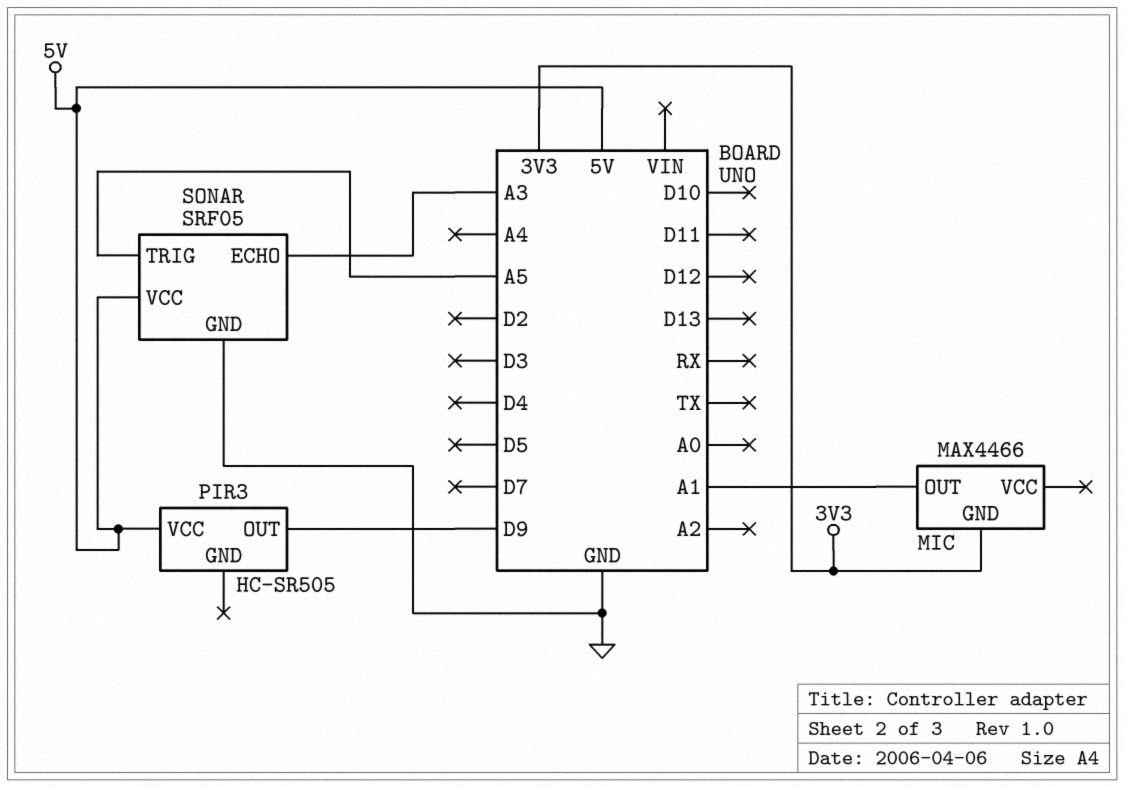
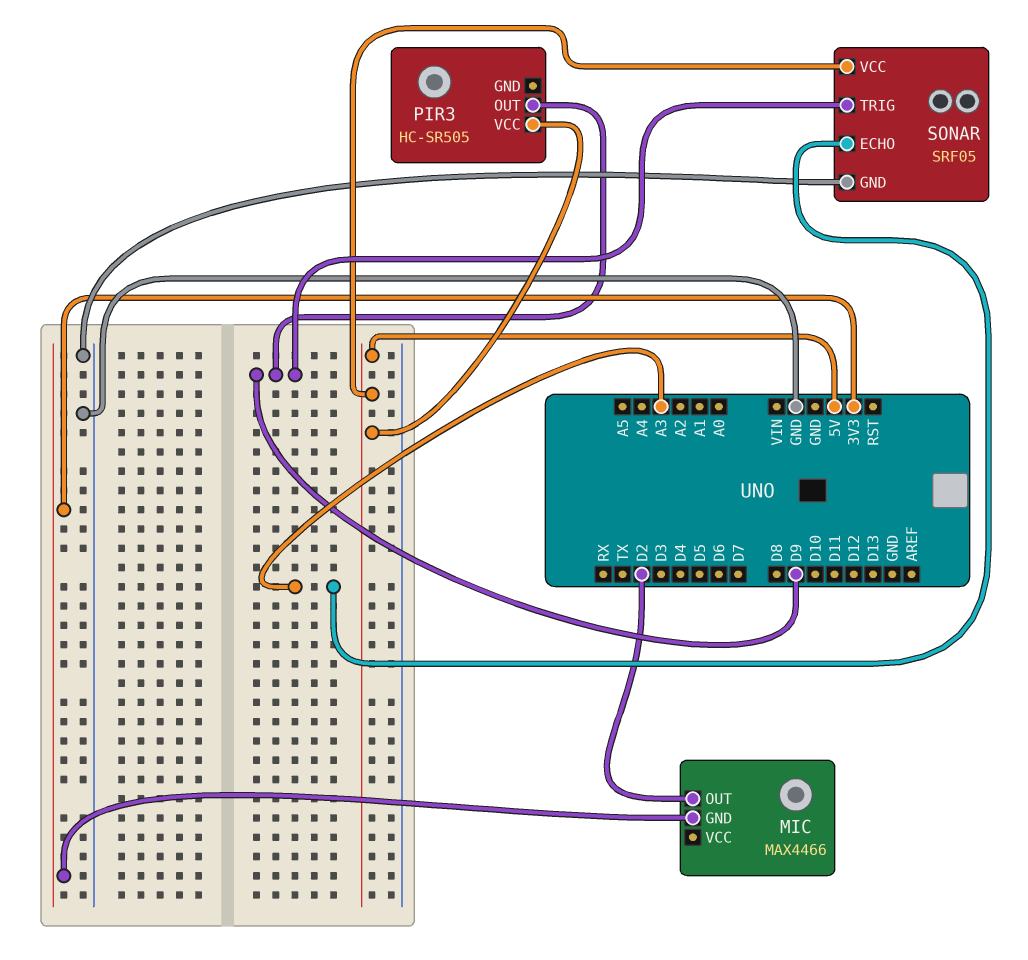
MIC pin OUT: A1 -> D2
SONAR pin TRIG: A5 -> D9

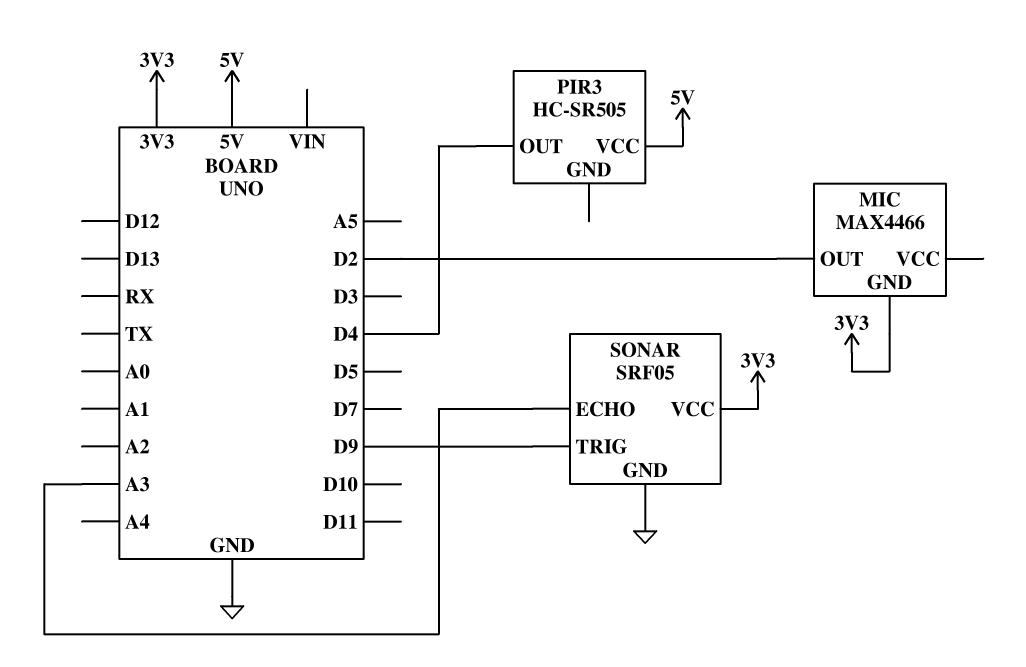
PIR3 pin OUT: D9 -> D4
SONAR pin VCC: 5V -> 3V3

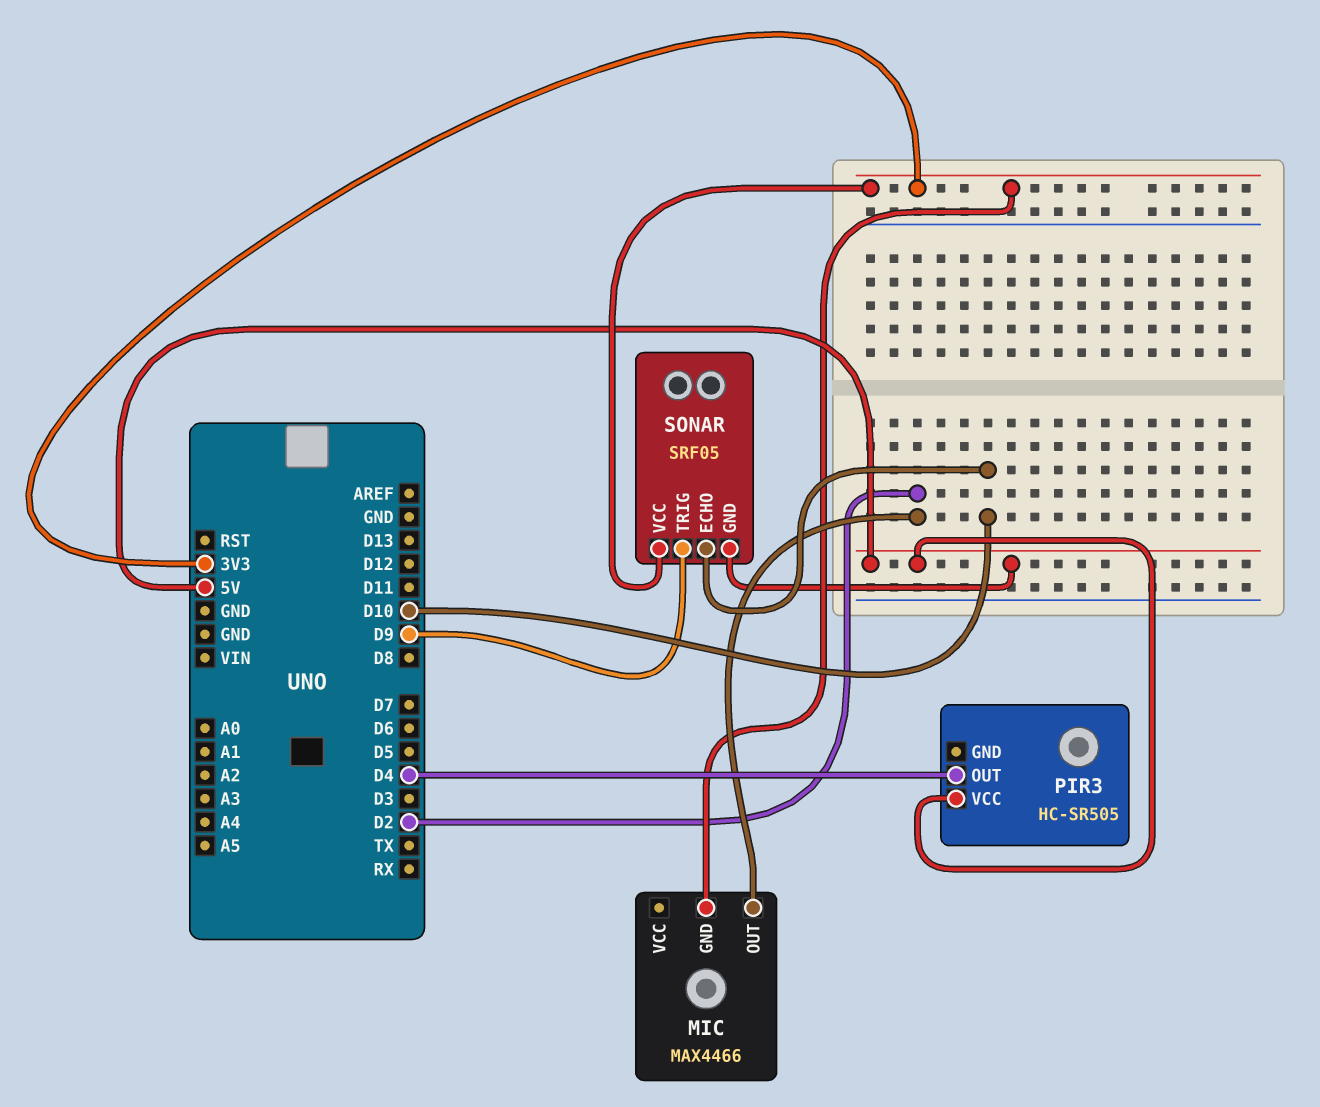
SONAR pin ECHO: A3 -> D10
SONAR pin GND: GND -> 5V

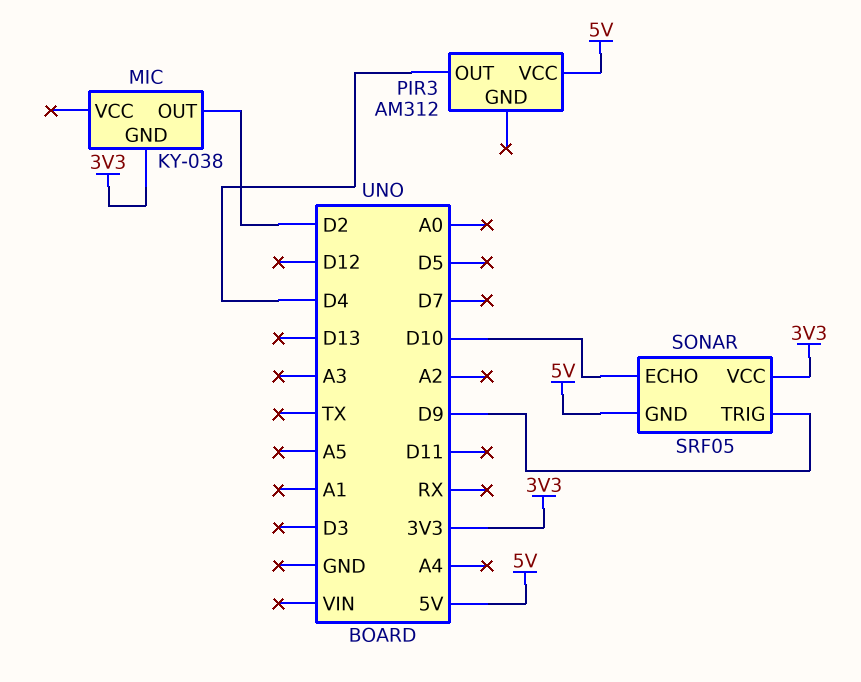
MIC: MAX4466 -> KY-038
PIR3: HC-SR505 -> AM312

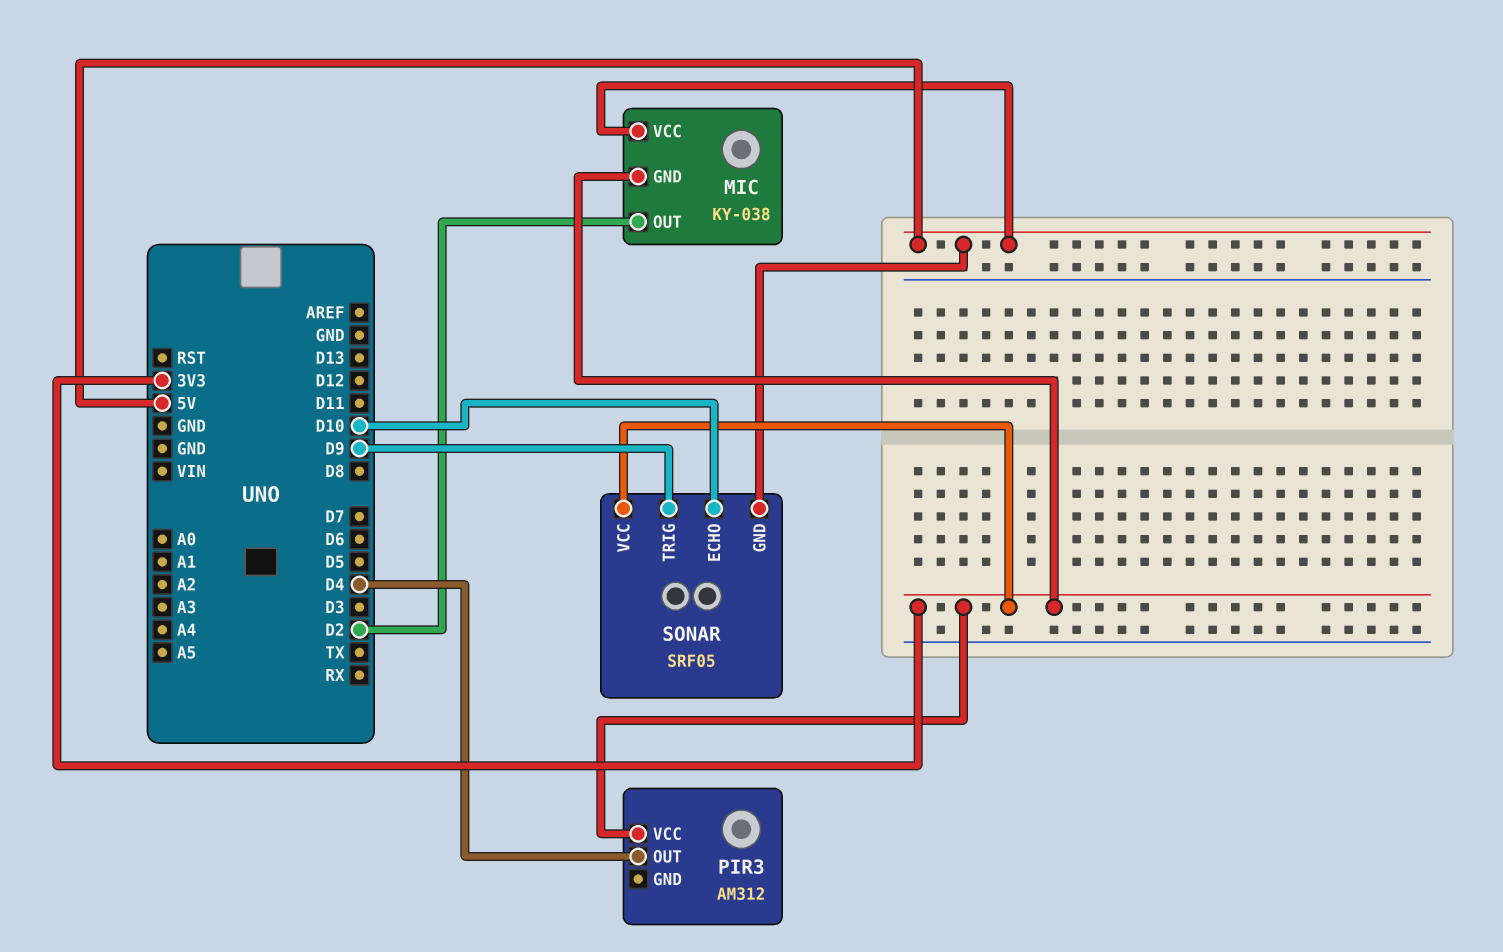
MIC pin VCC: none -> 5V
PIR3 pin VCC: 5V -> 3V3

